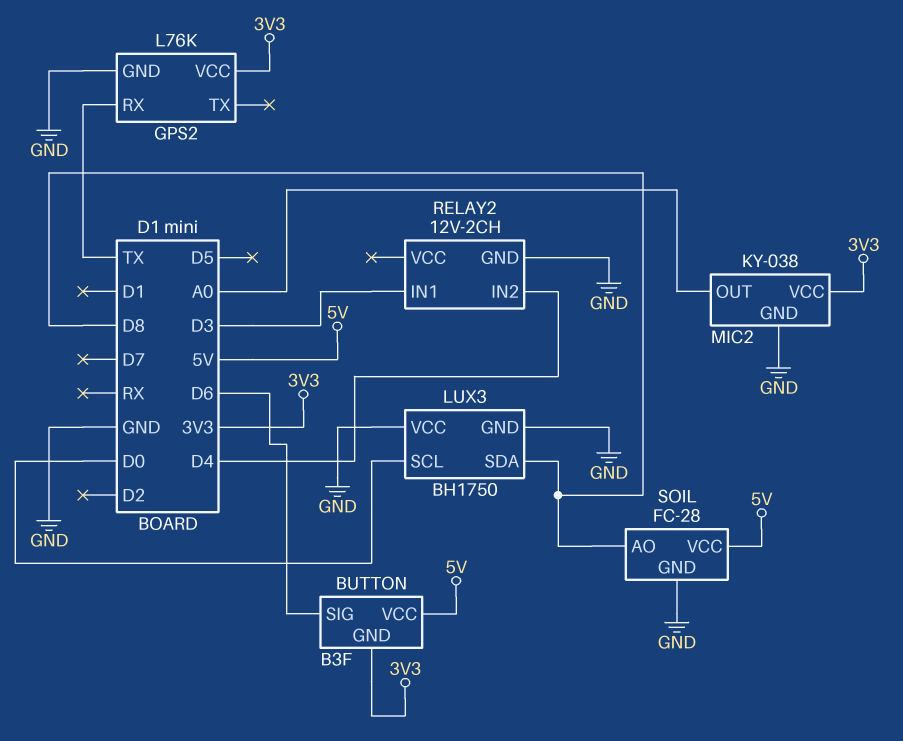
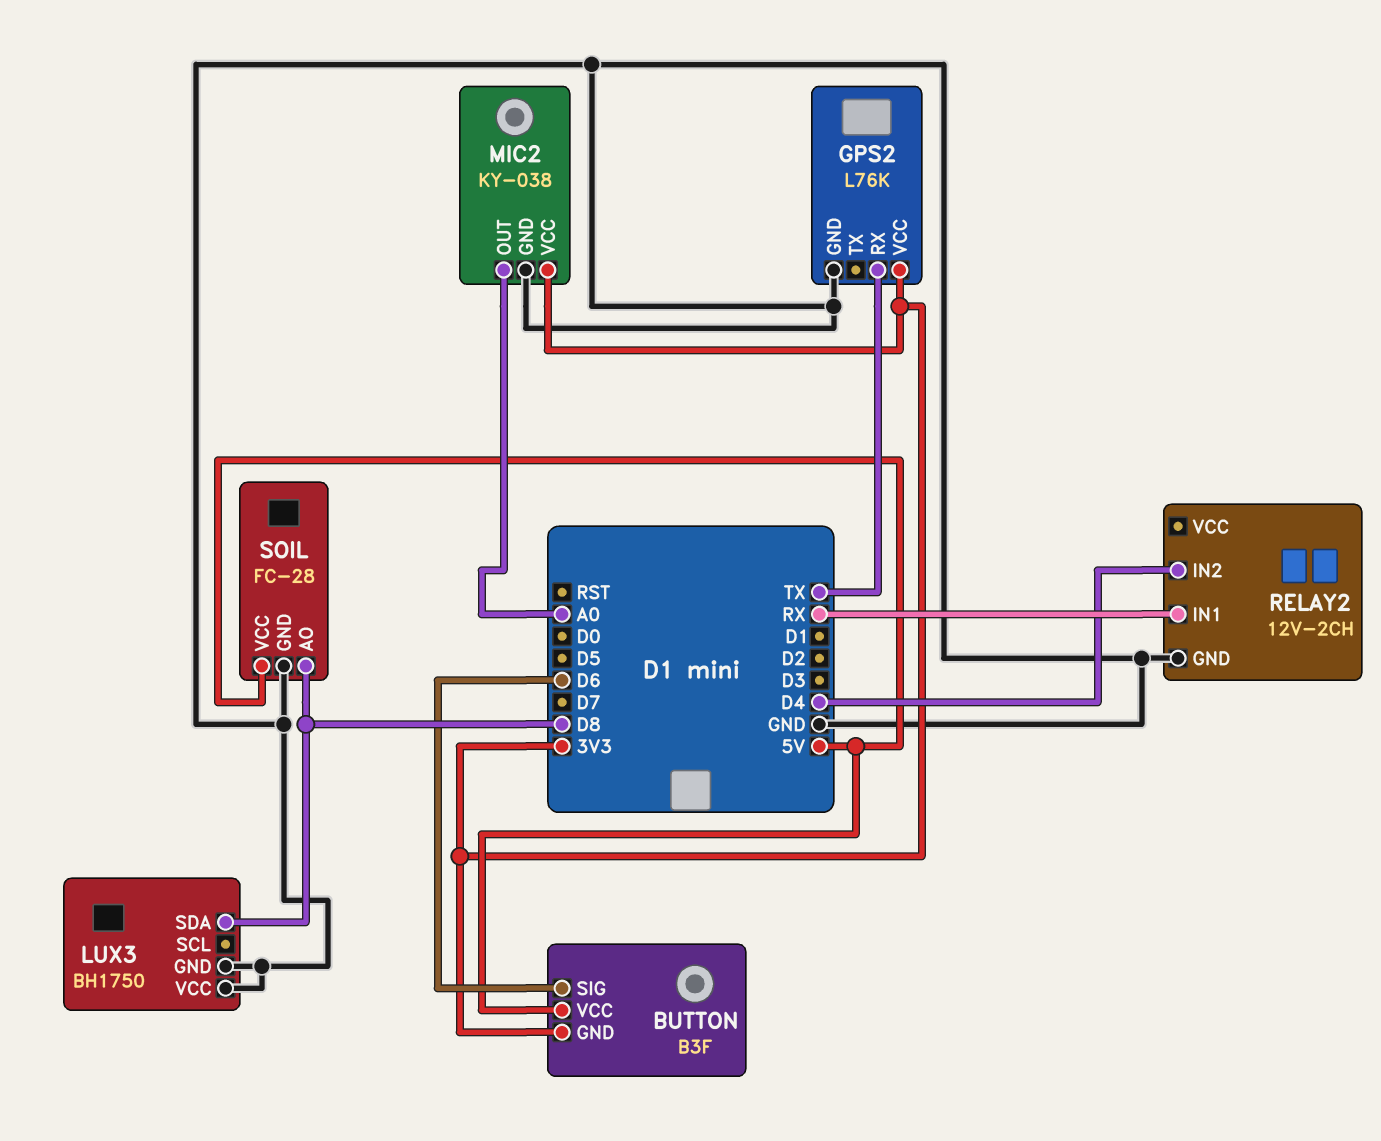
LUX3 pin SCL: D0 -> none
RELAY2 pin IN1: D3 -> RX

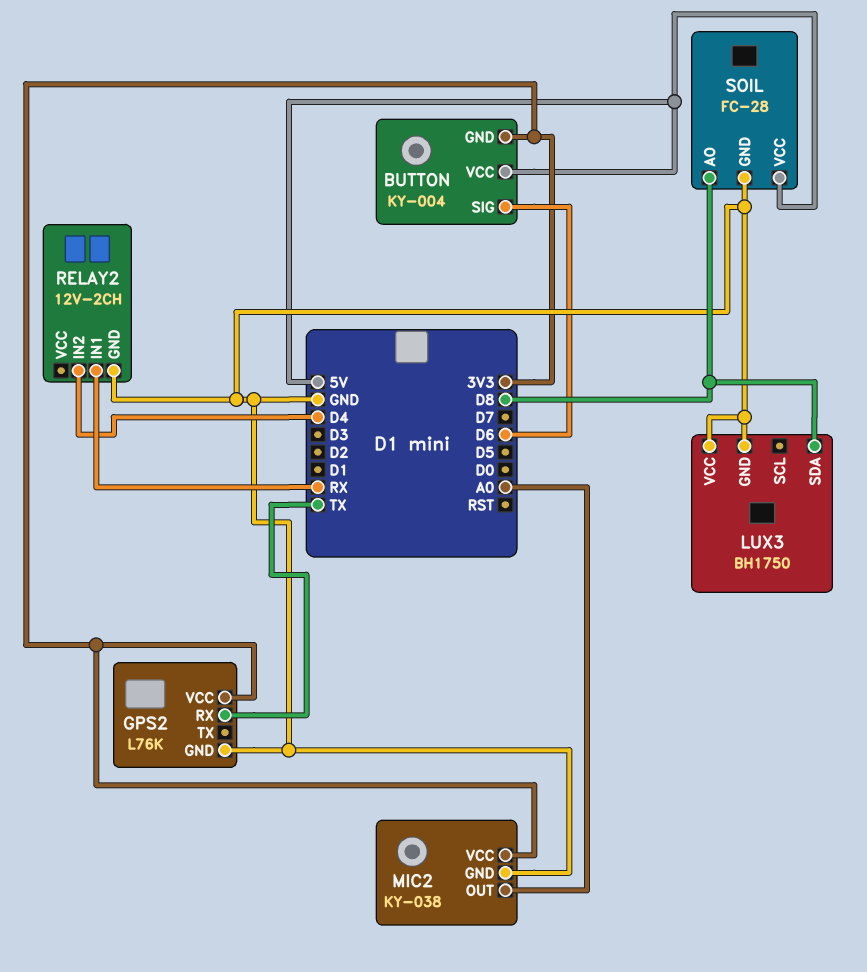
BUTTON: B3F -> KY-004

